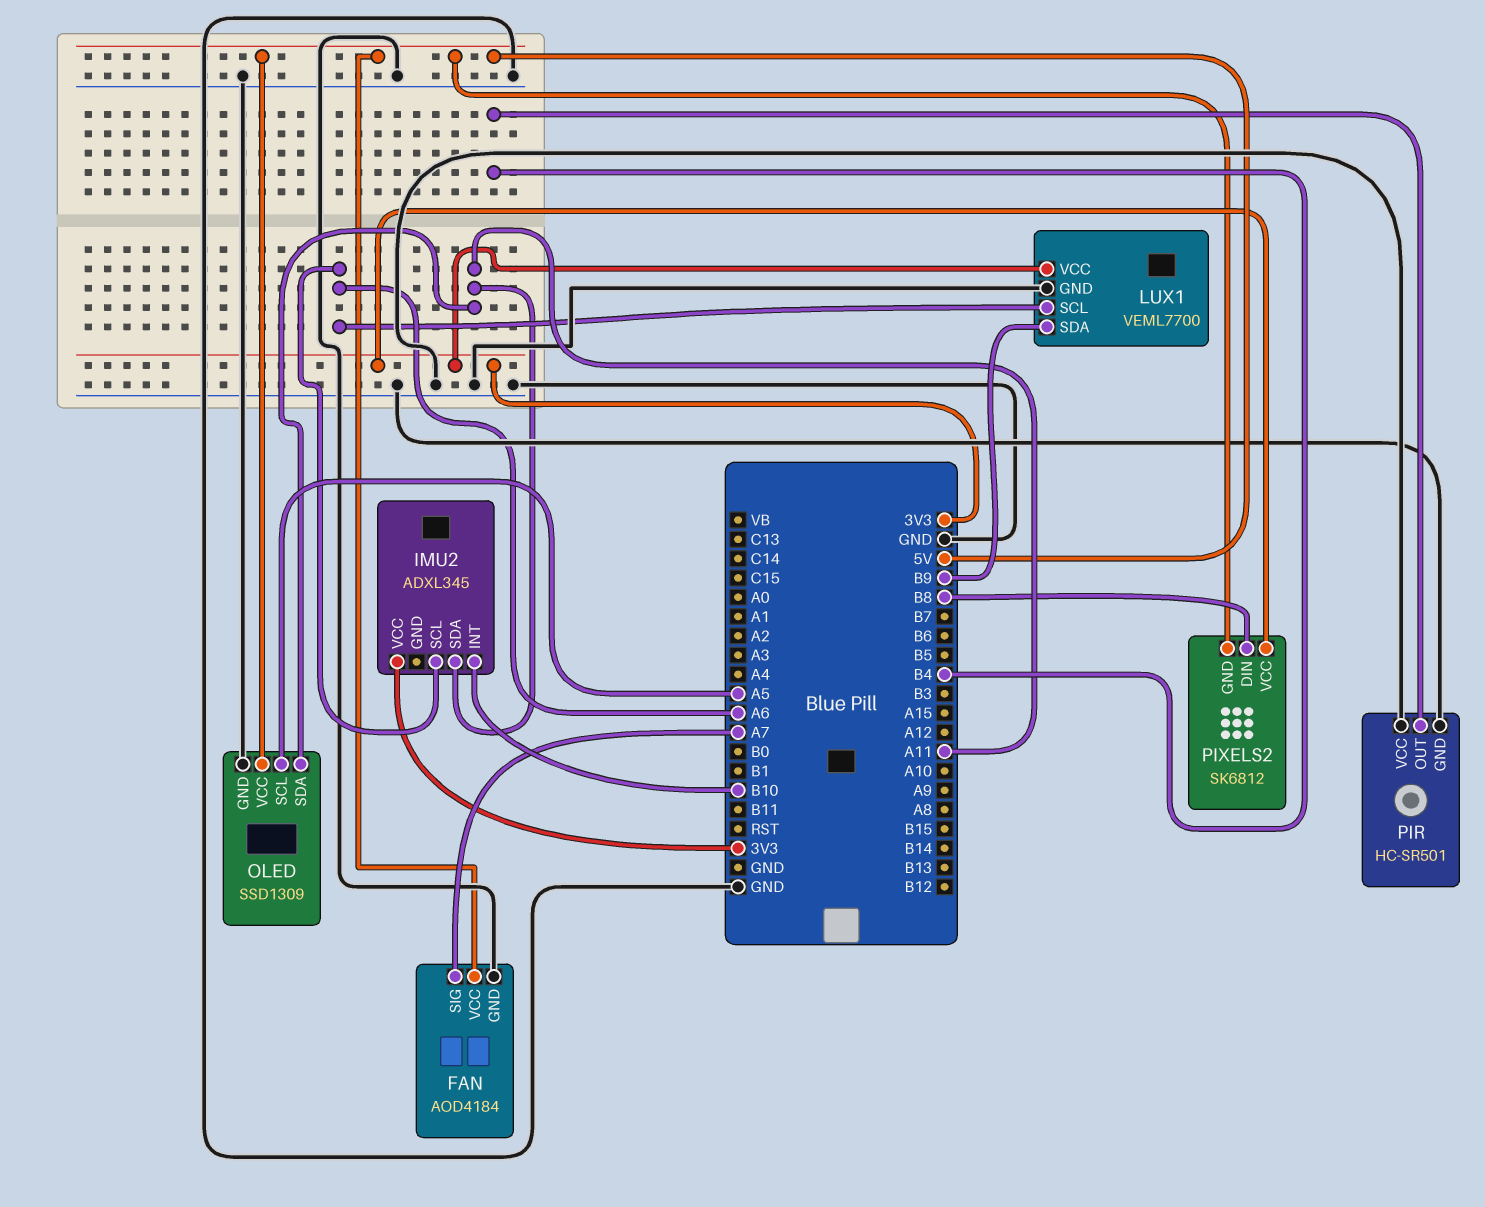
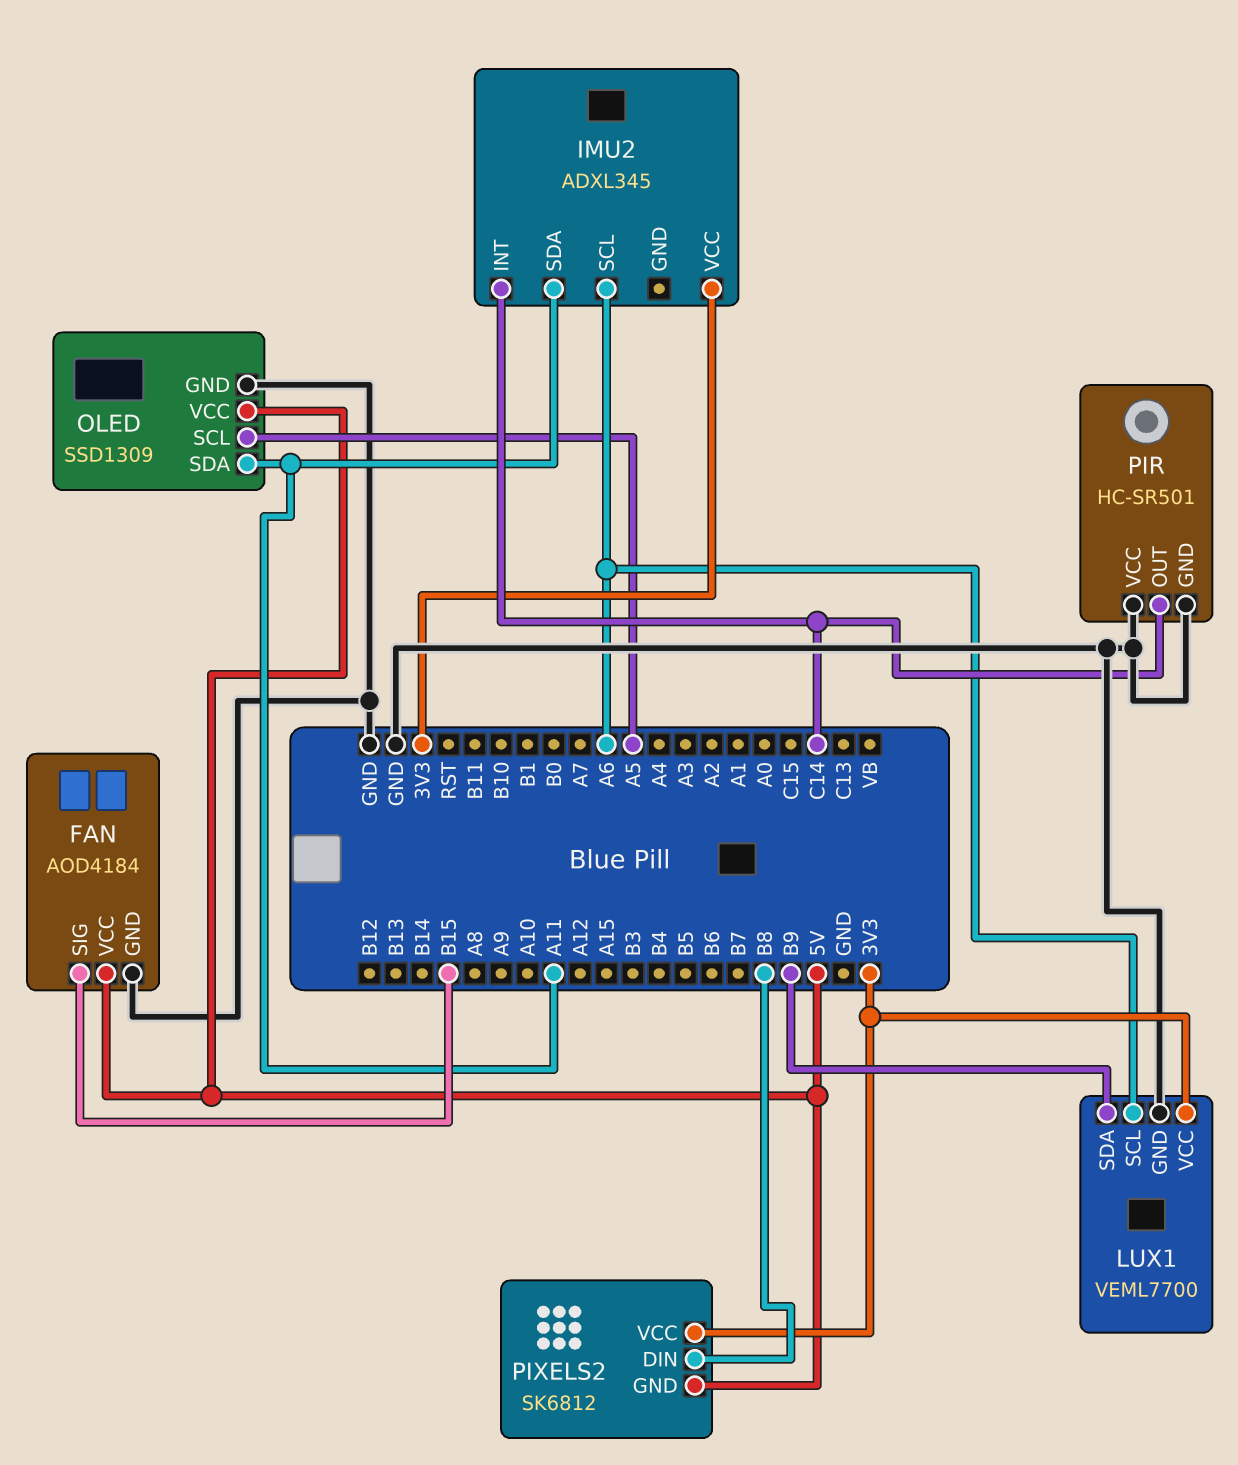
FAN pin SIG: A7 -> B15
IMU2 pin INT: B10 -> C14
PIR pin OUT: B4 -> C14

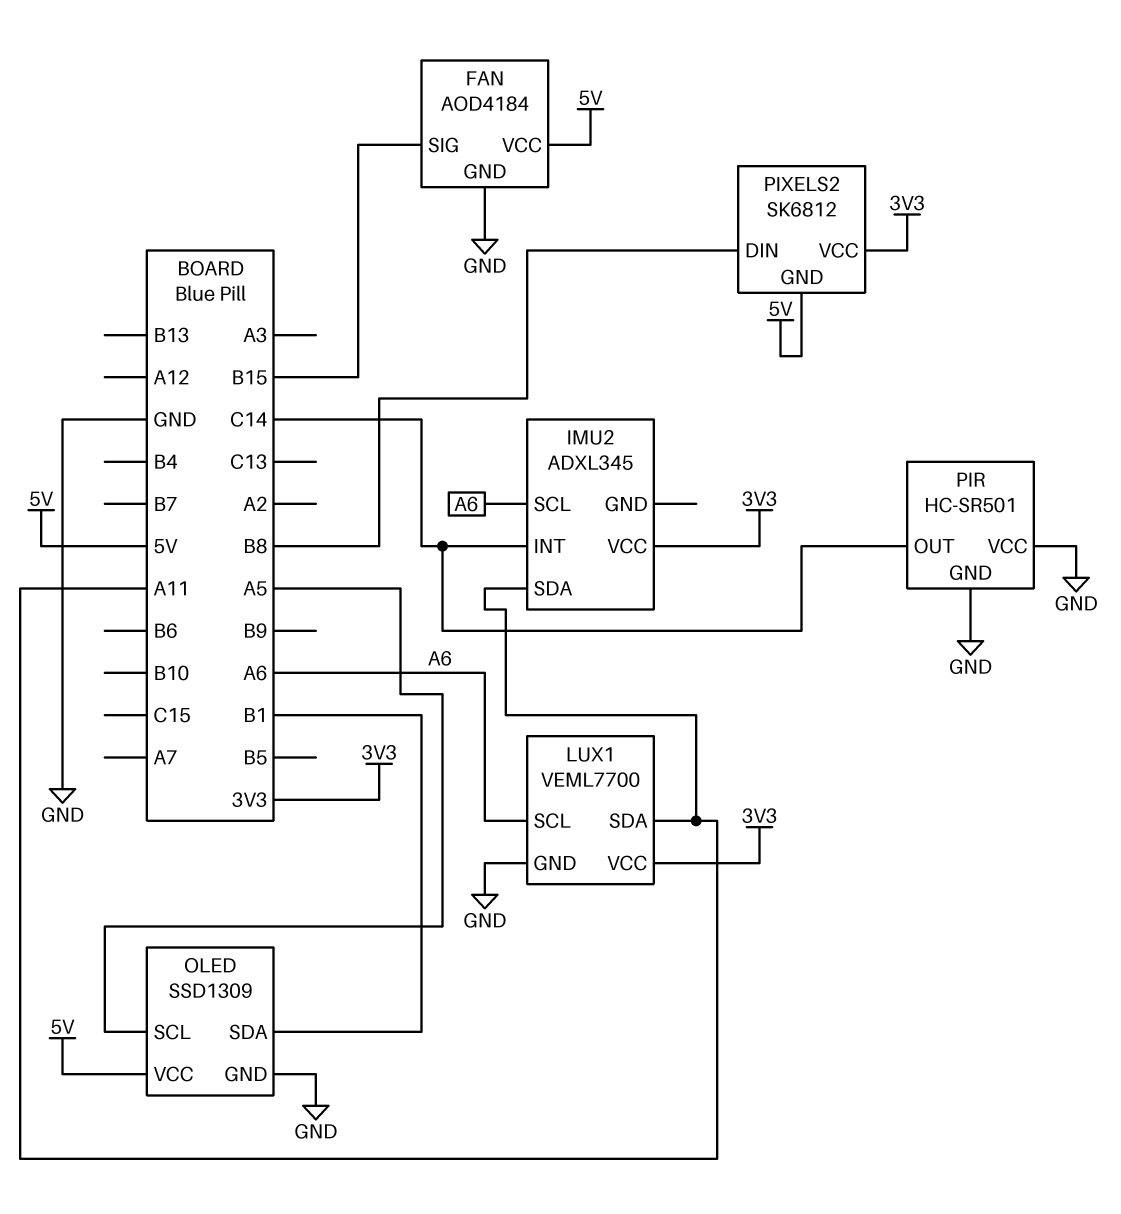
LUX1 pin SDA: B9 -> A11
OLED pin SDA: A11 -> B1

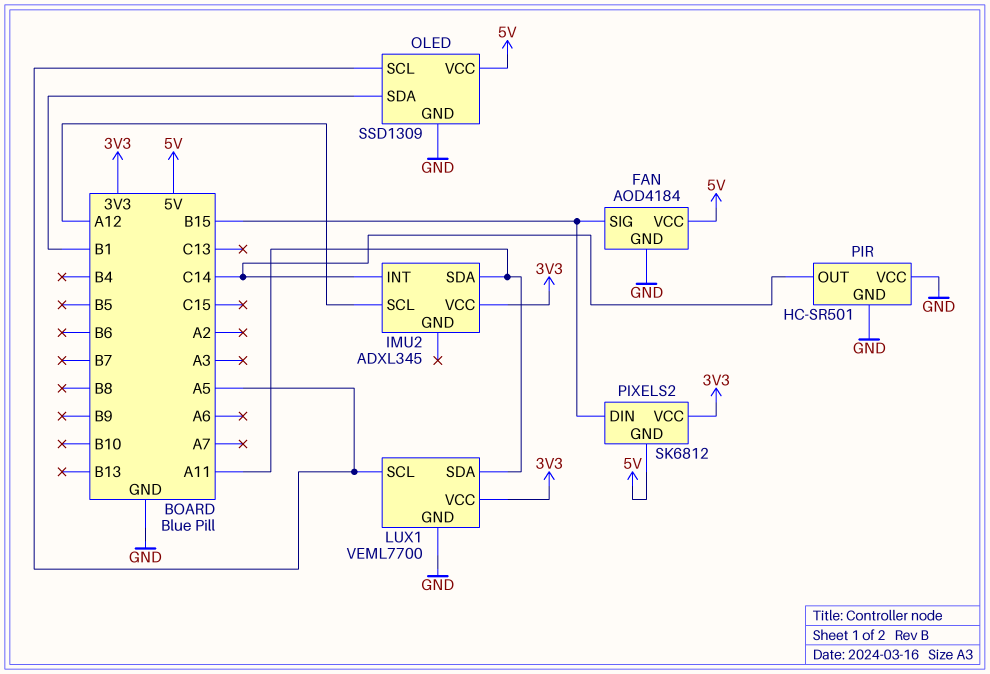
IMU2 pin SCL: A6 -> A12
LUX1 pin SCL: A6 -> A5
PIXELS2 pin DIN: B8 -> B15

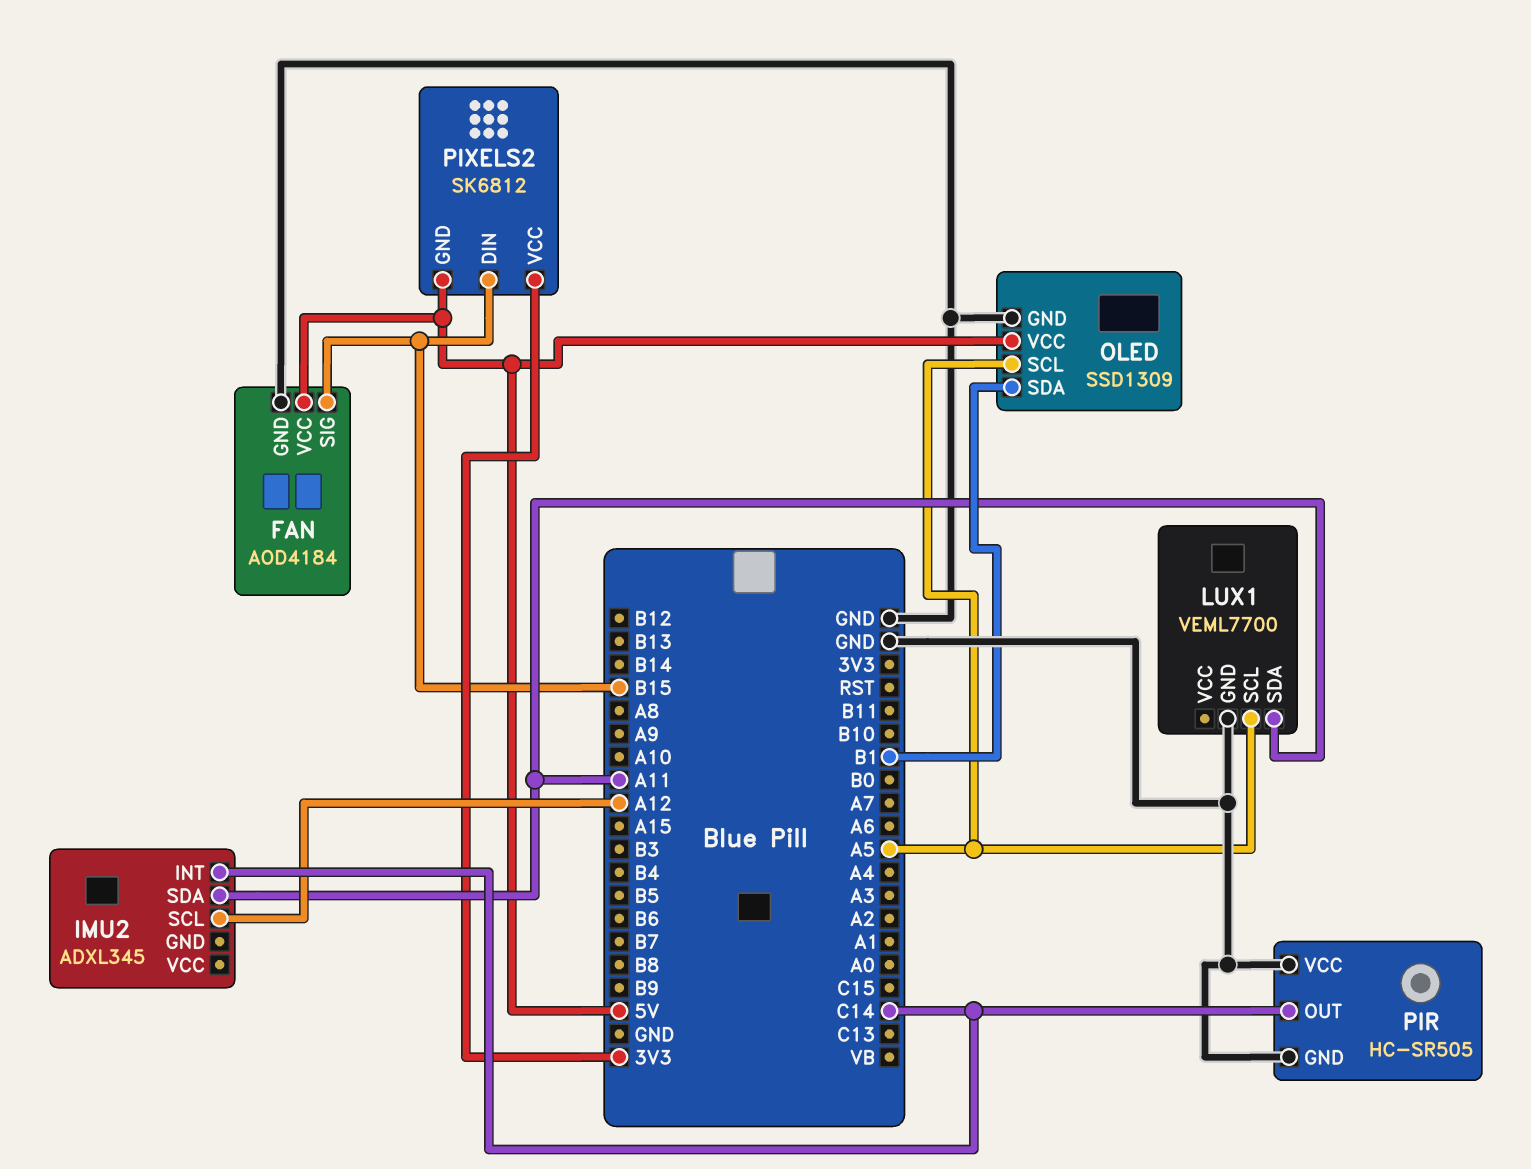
IMU2 pin VCC: 3V3 -> none
LUX1 pin VCC: 3V3 -> none
PIR: HC-SR501 -> HC-SR505

